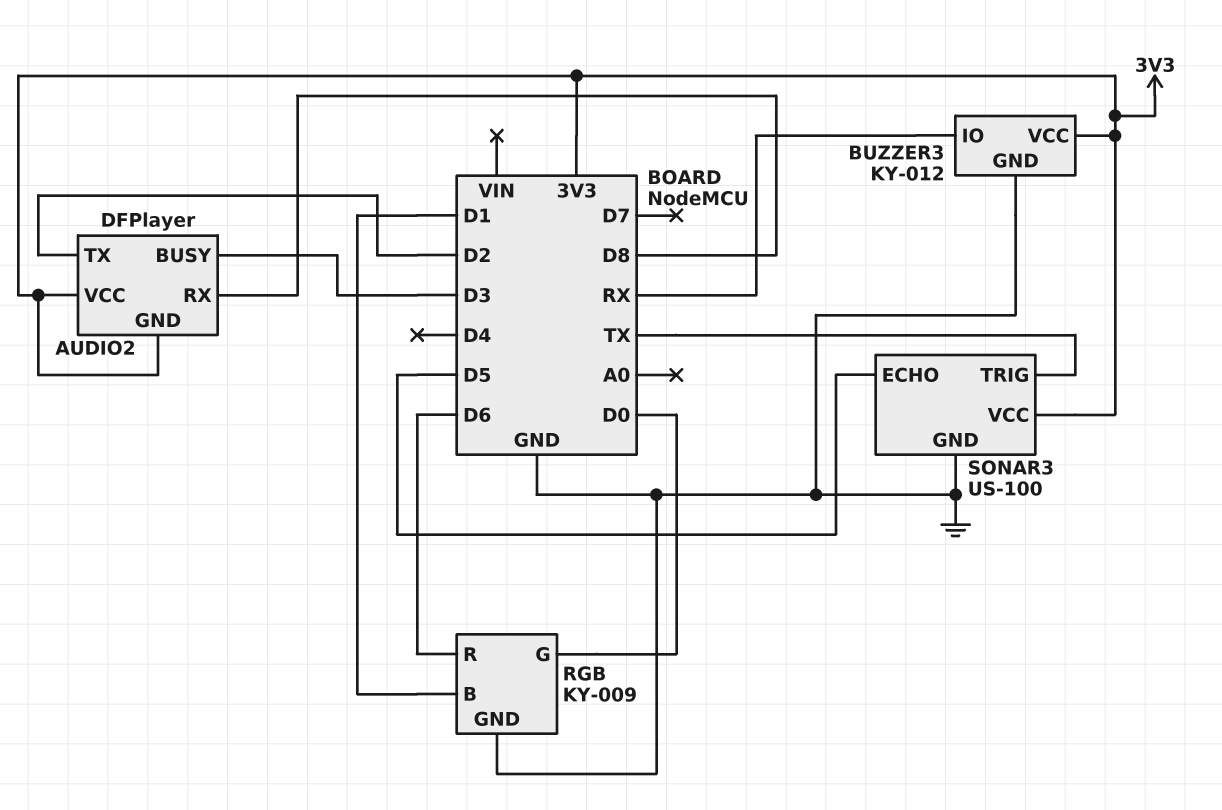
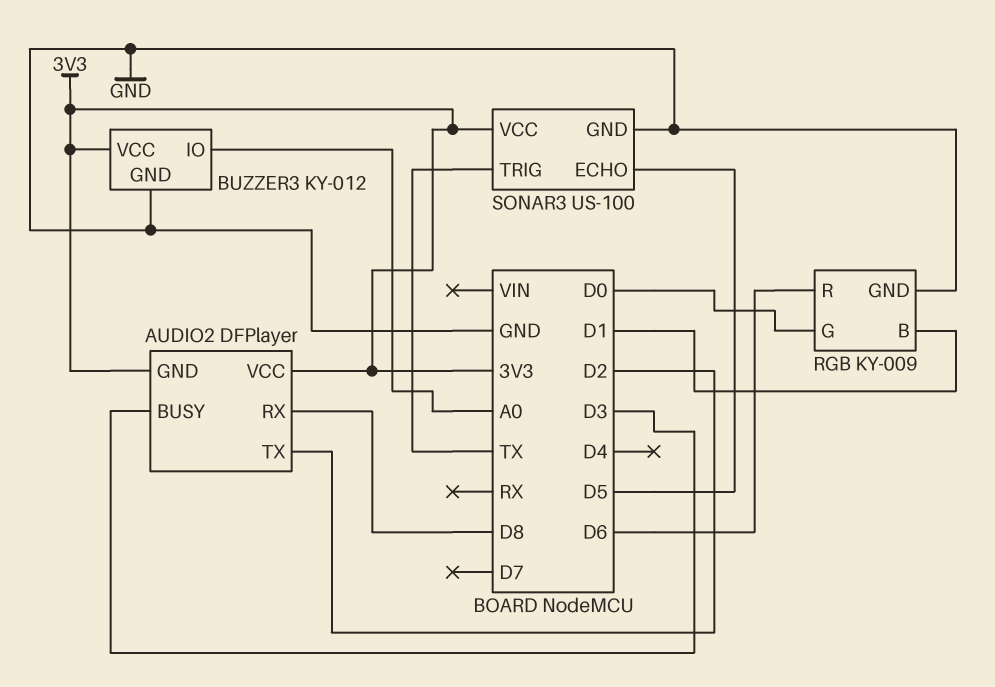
BUZZER3 pin IO: RX -> A0

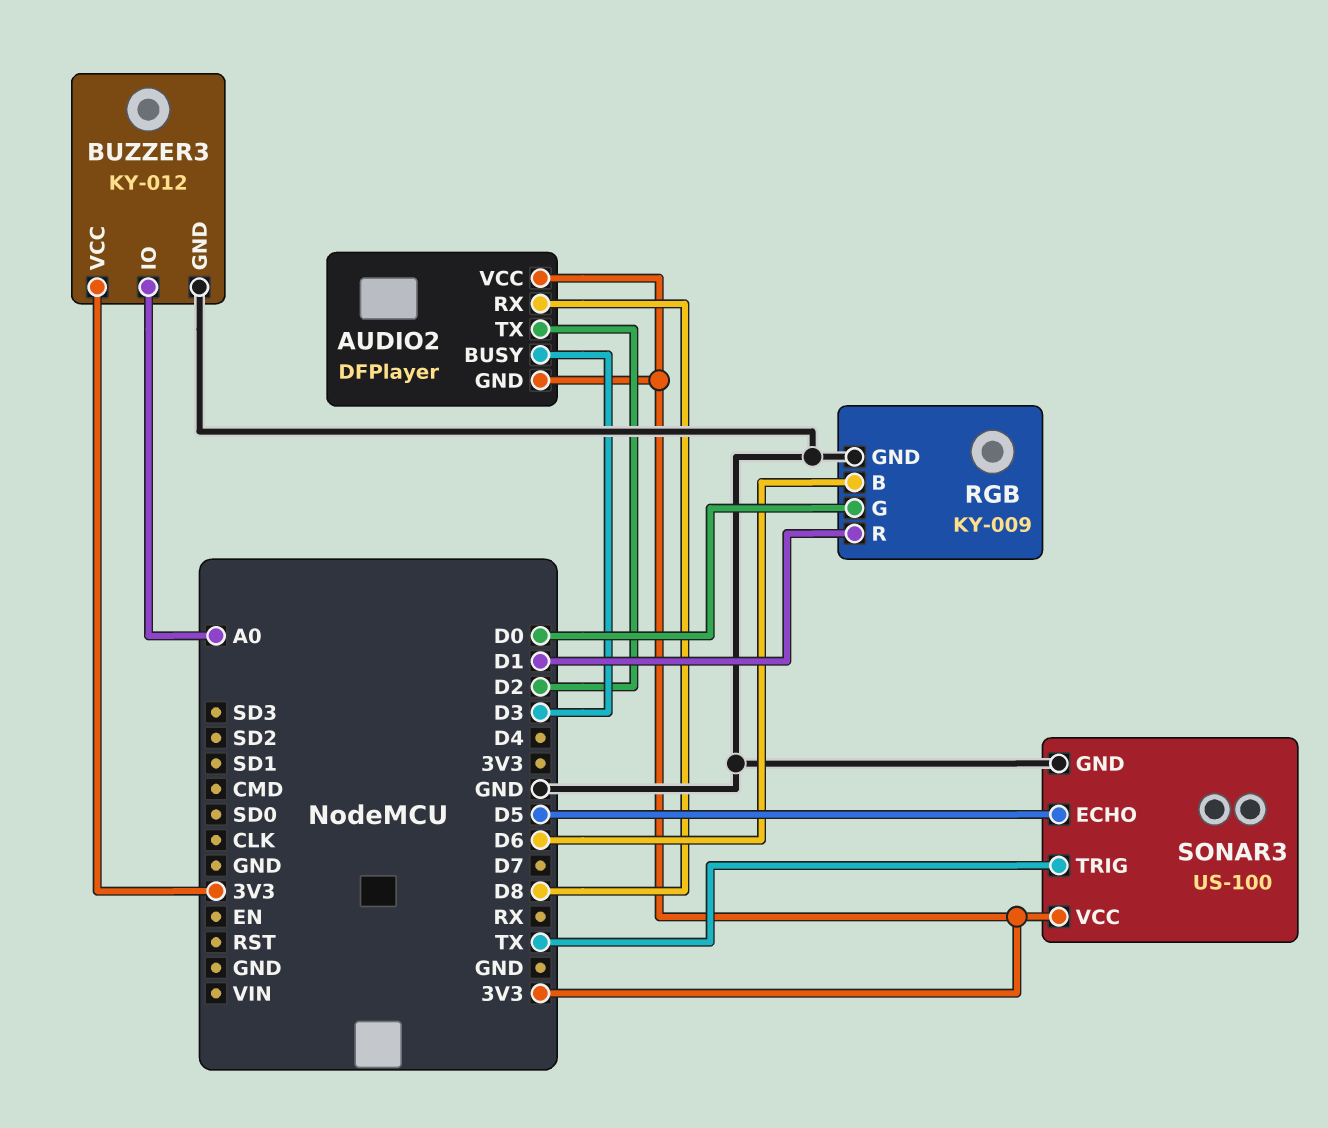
RGB pin B: D1 -> D6
RGB pin R: D6 -> D1

